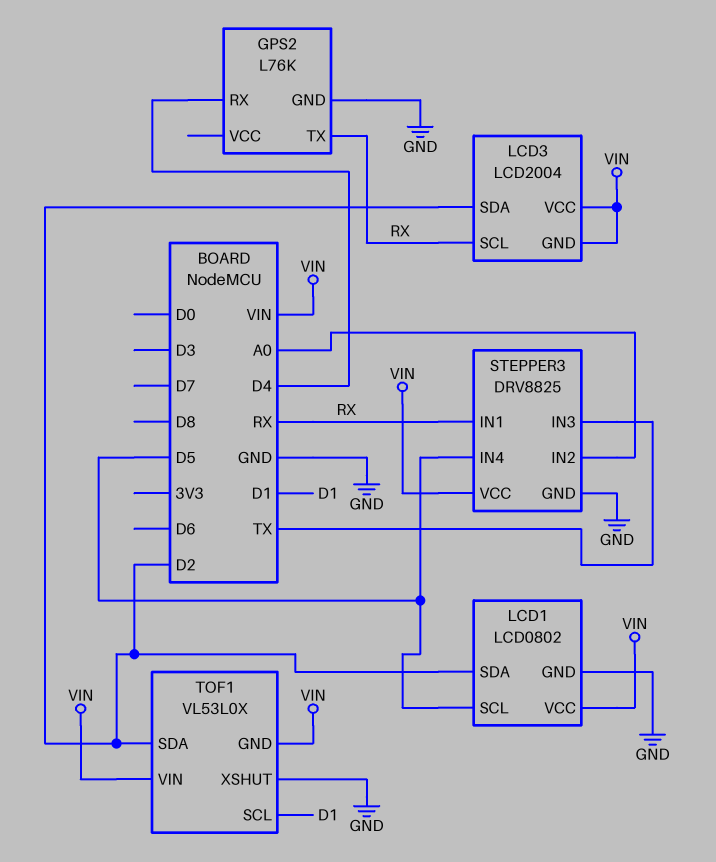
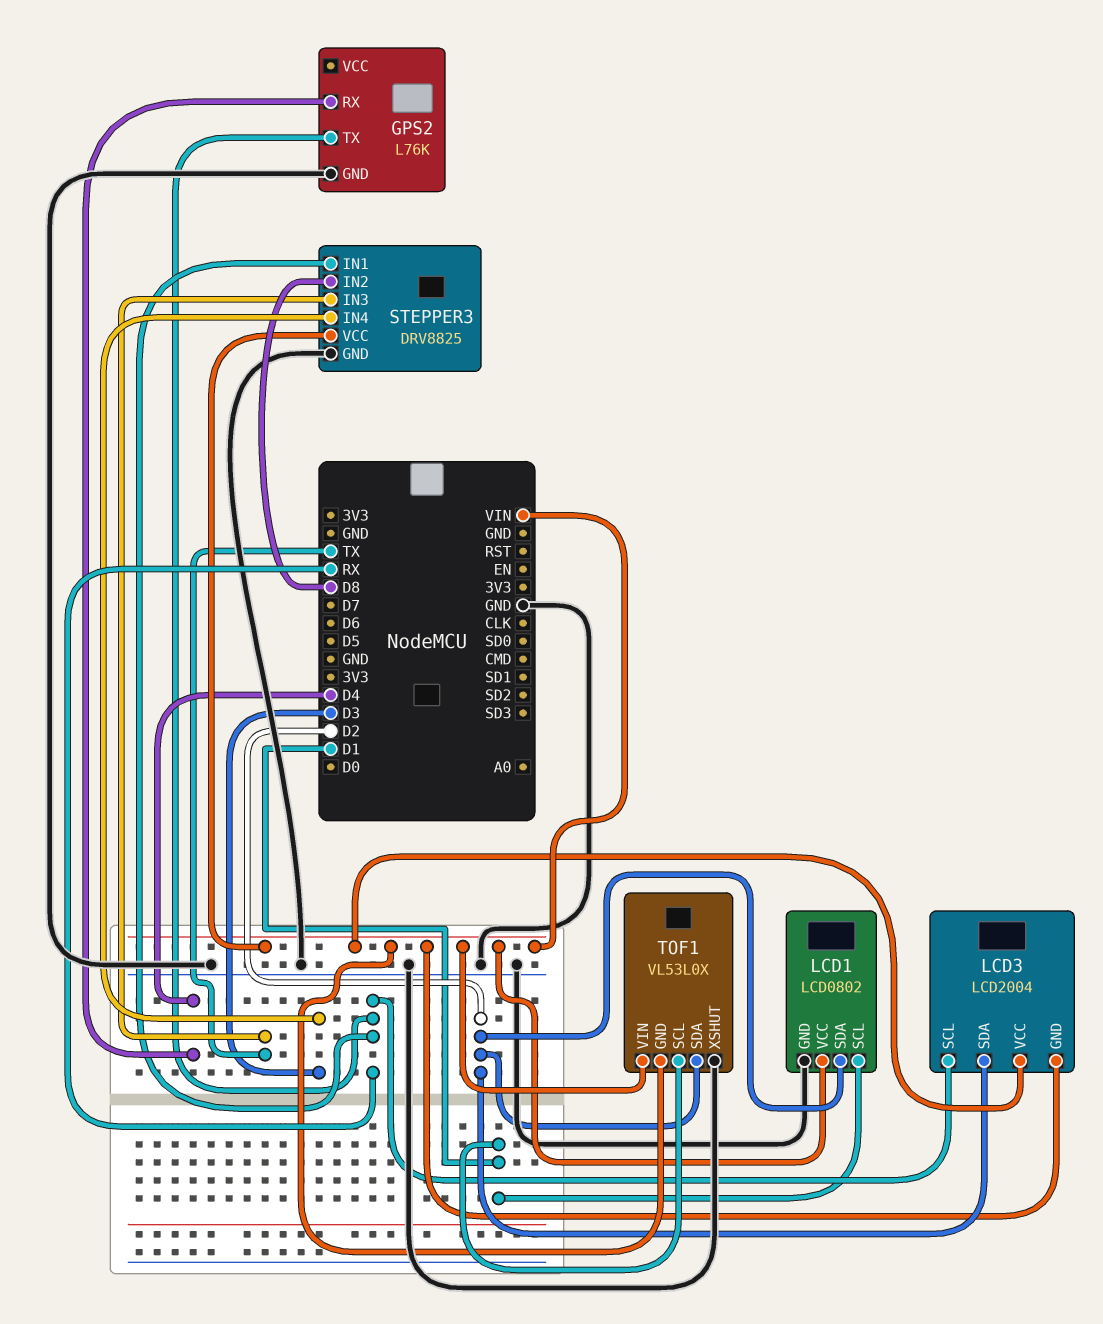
LCD1 pin SCL: D5 -> D1
STEPPER3 pin IN2: A0 -> D8
STEPPER3 pin IN4: D5 -> D3

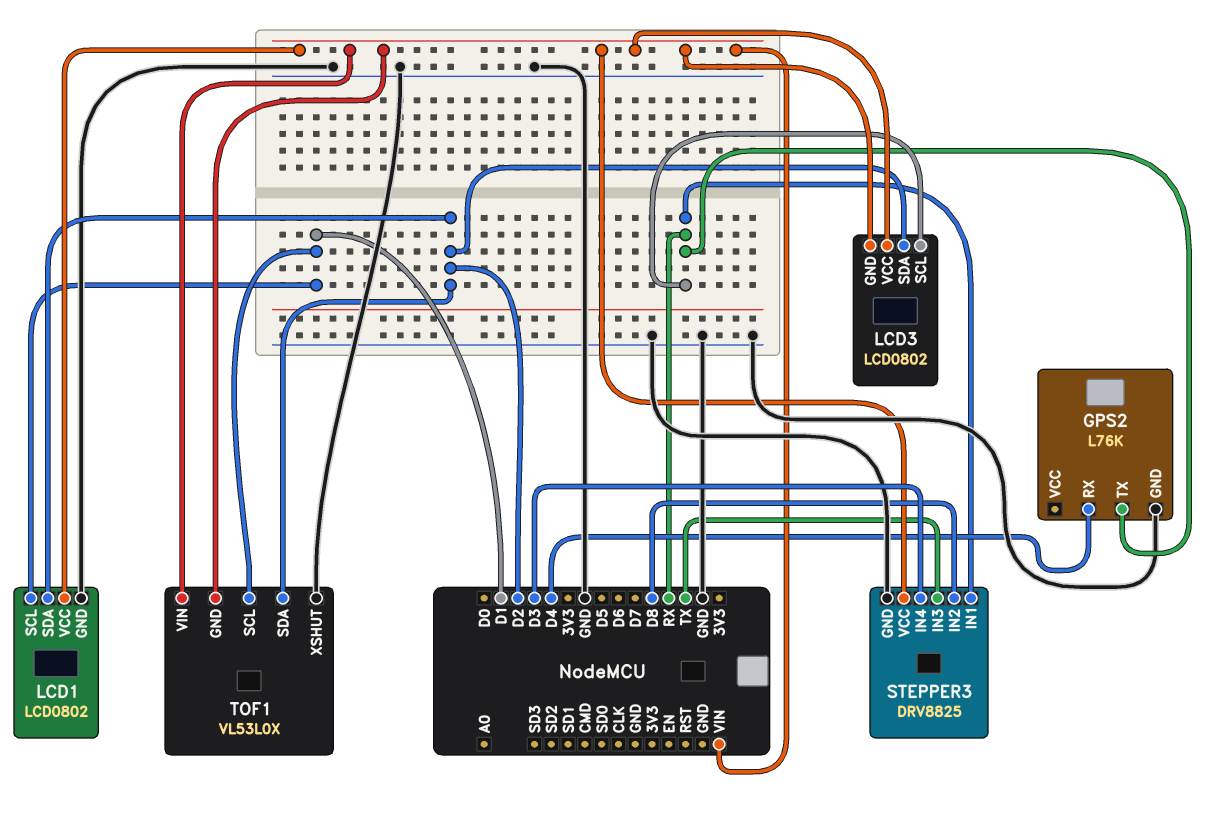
LCD3: LCD2004 -> LCD0802

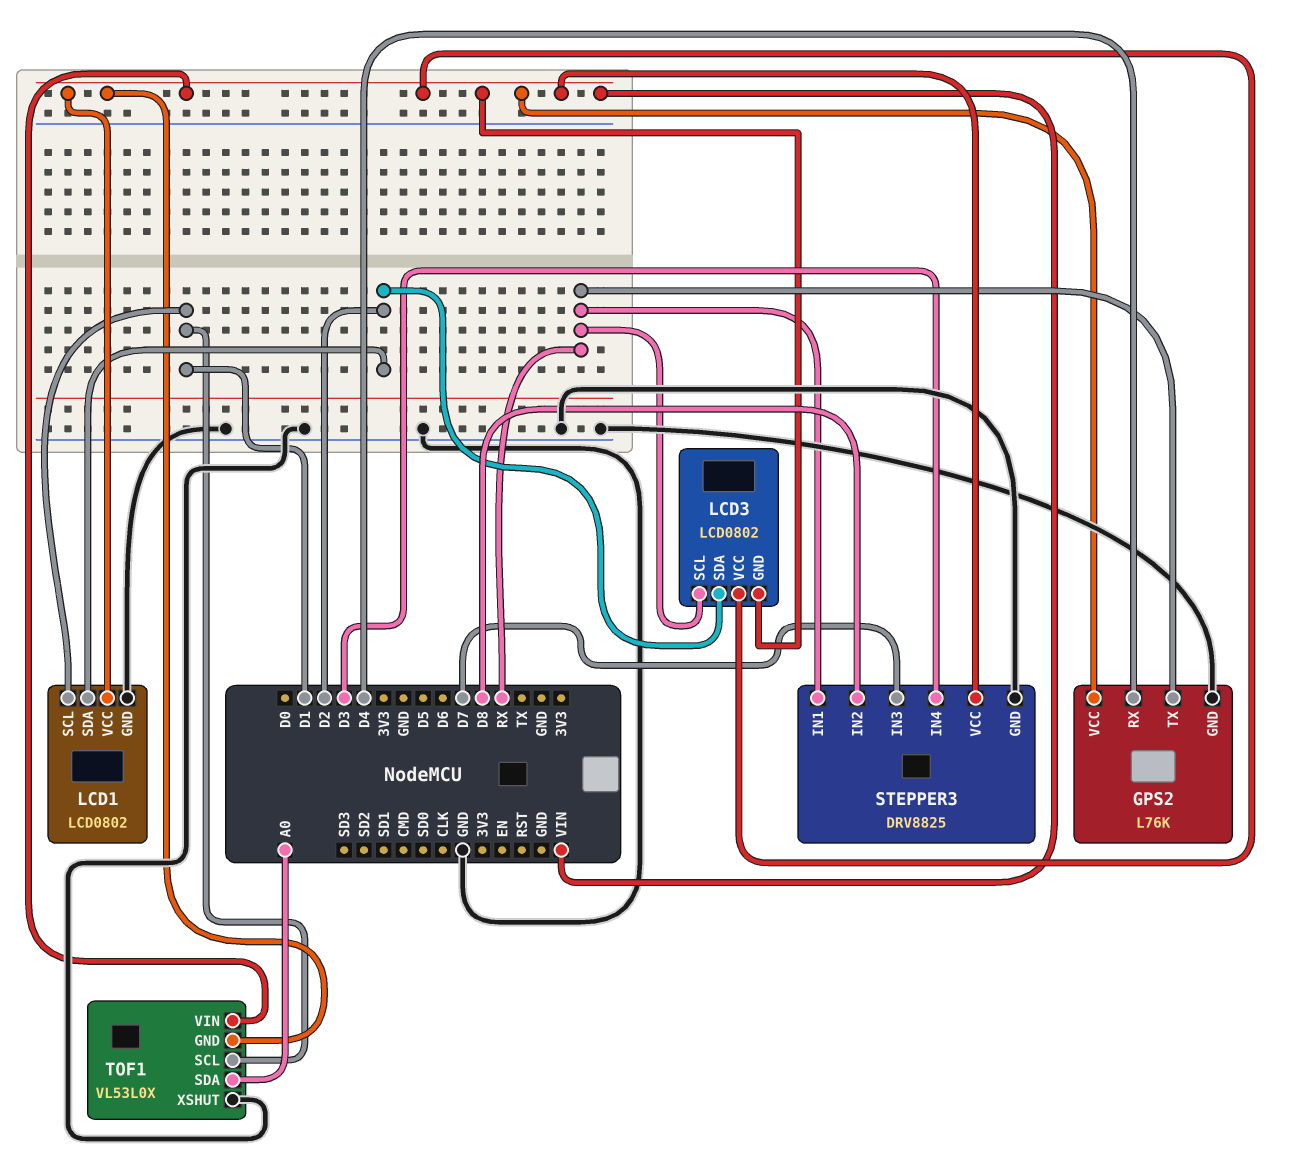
GPS2 pin VCC: none -> VIN
STEPPER3 pin IN3: TX -> D7
TOF1 pin SDA: D2 -> A0

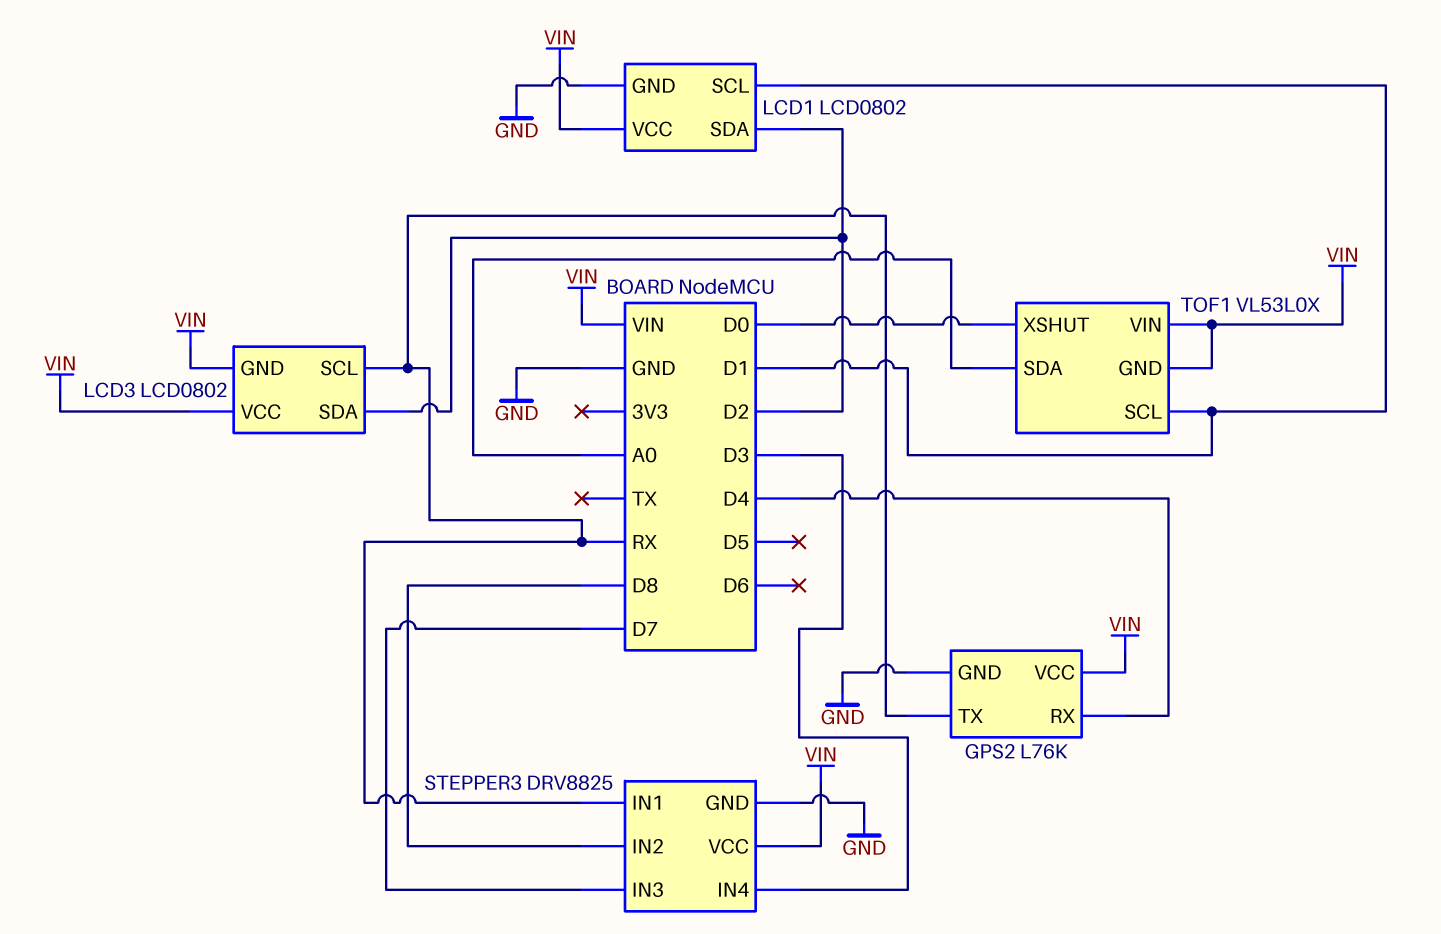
TOF1 pin XSHUT: GND -> D0

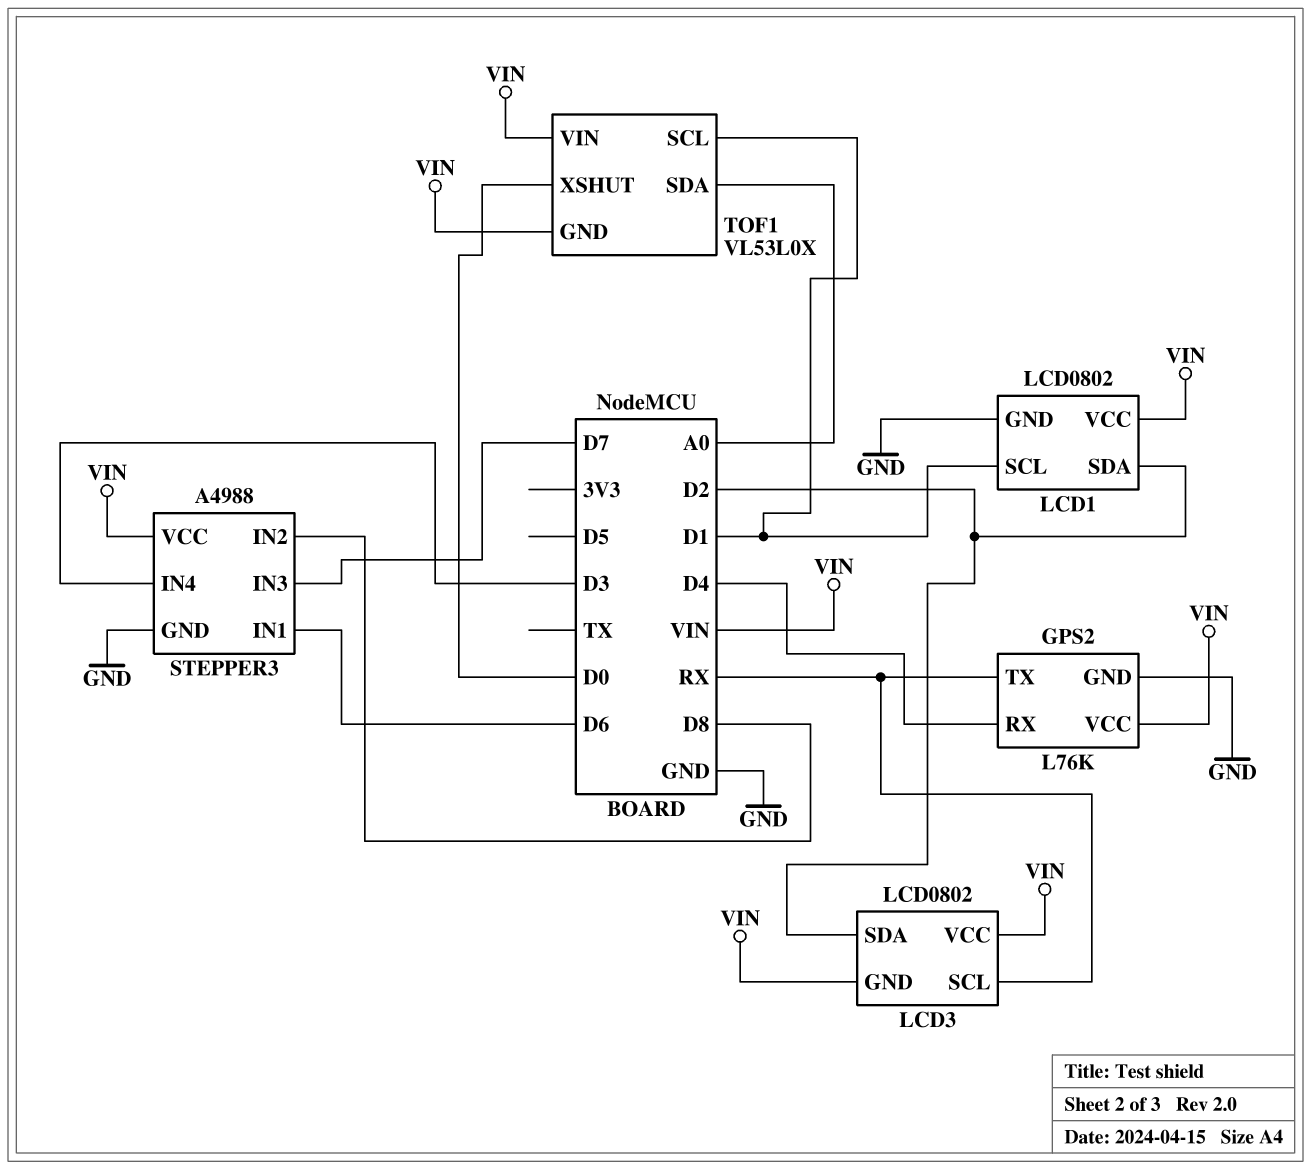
STEPPER3: DRV8825 -> A4988
STEPPER3 pin IN1: RX -> D6

